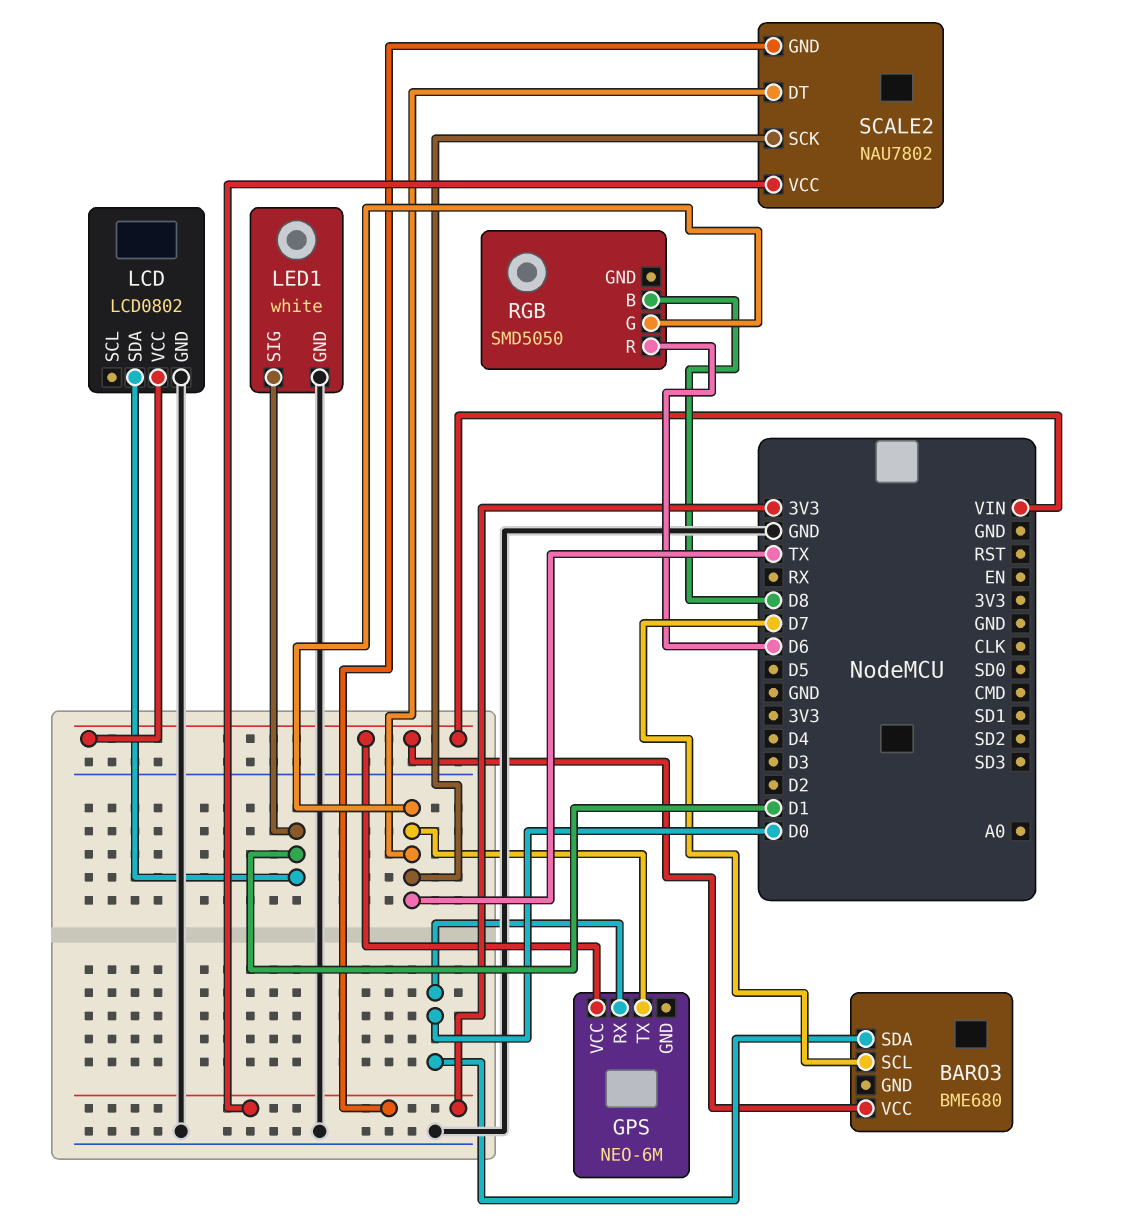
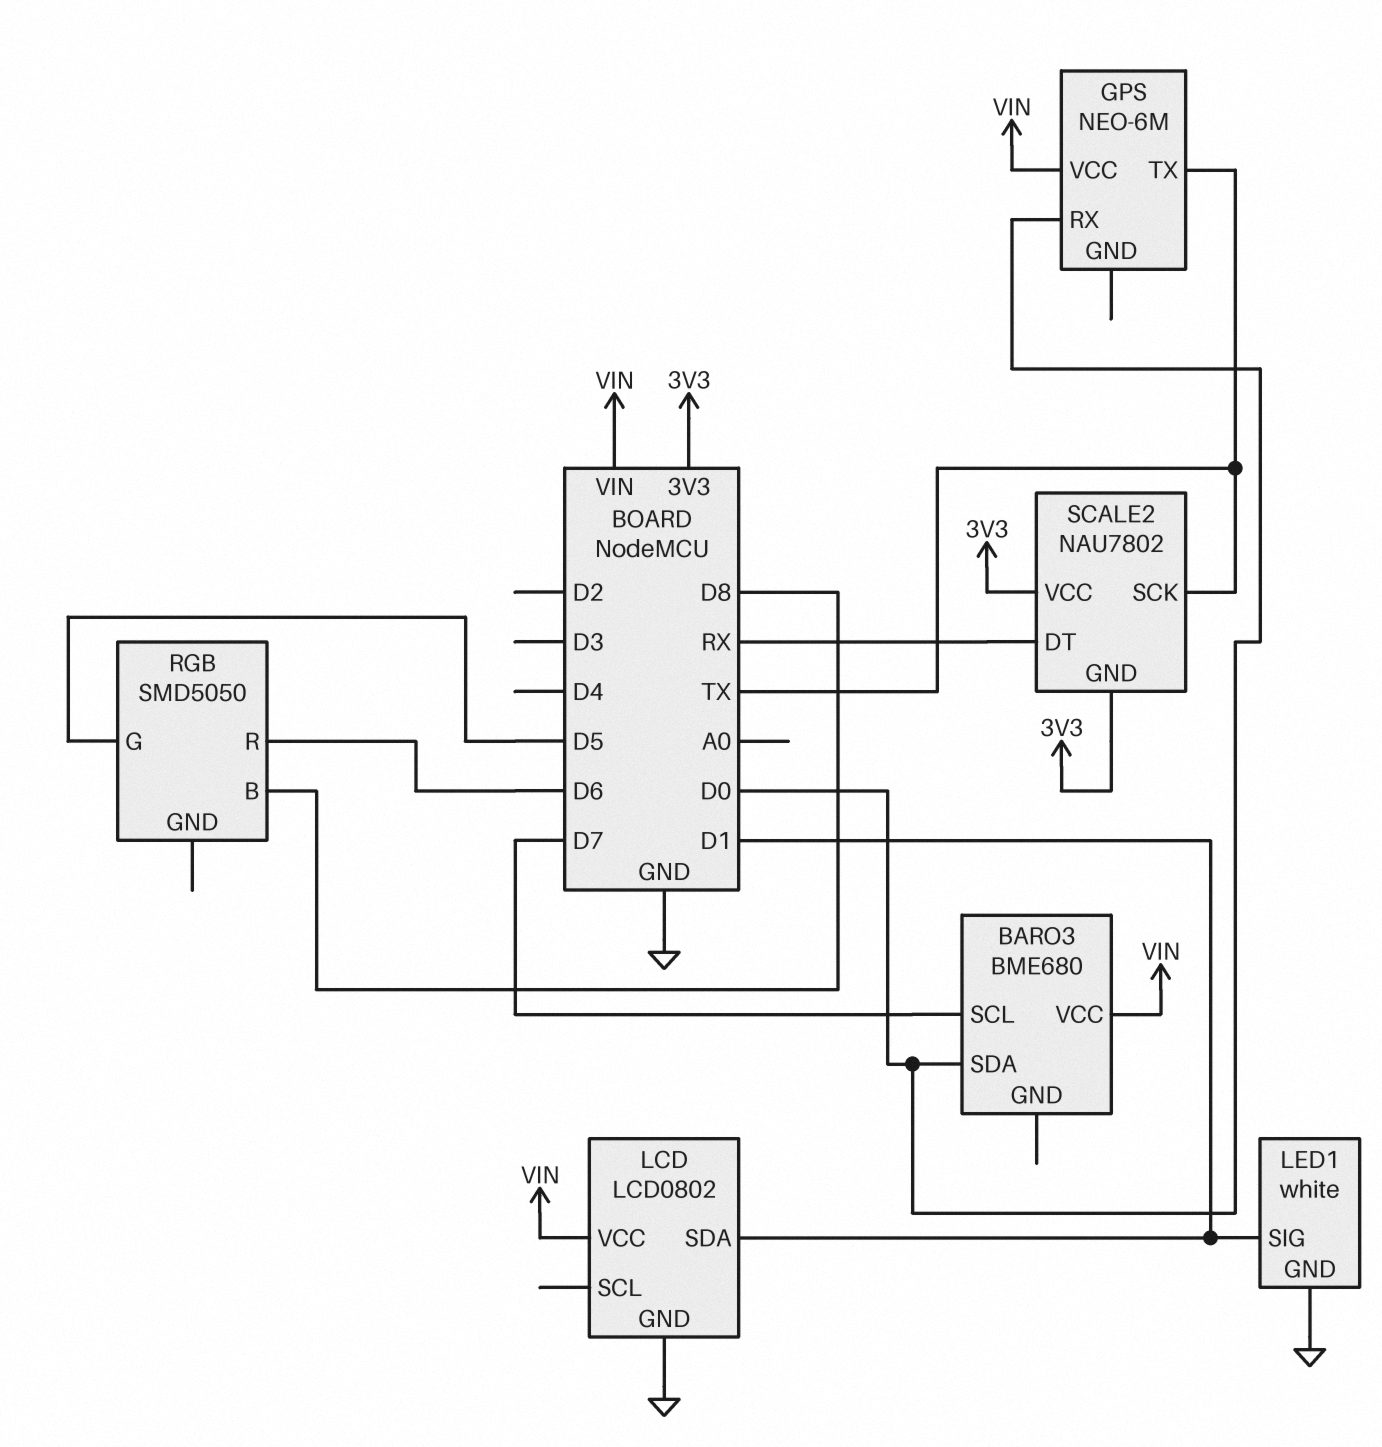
RGB pin G: TX -> D5
SCALE2 pin DT: TX -> RX

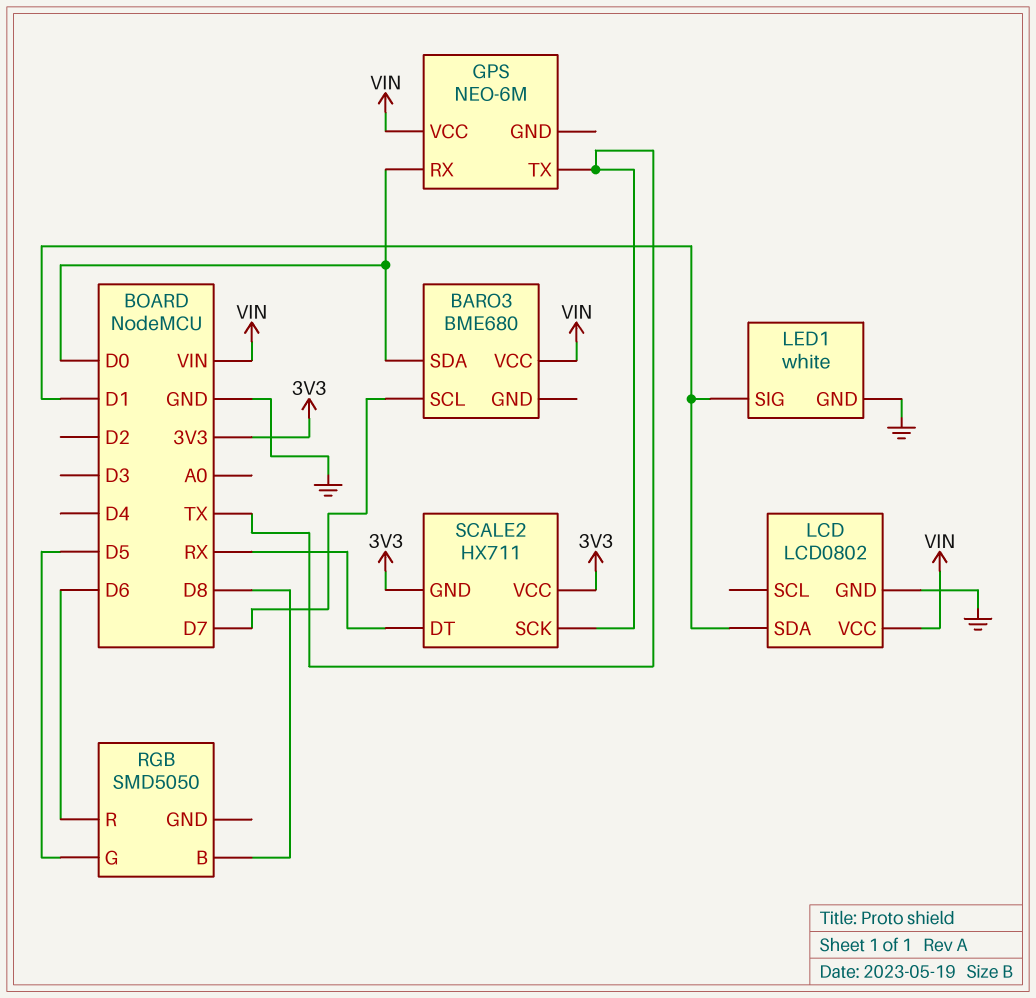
SCALE2: NAU7802 -> HX711

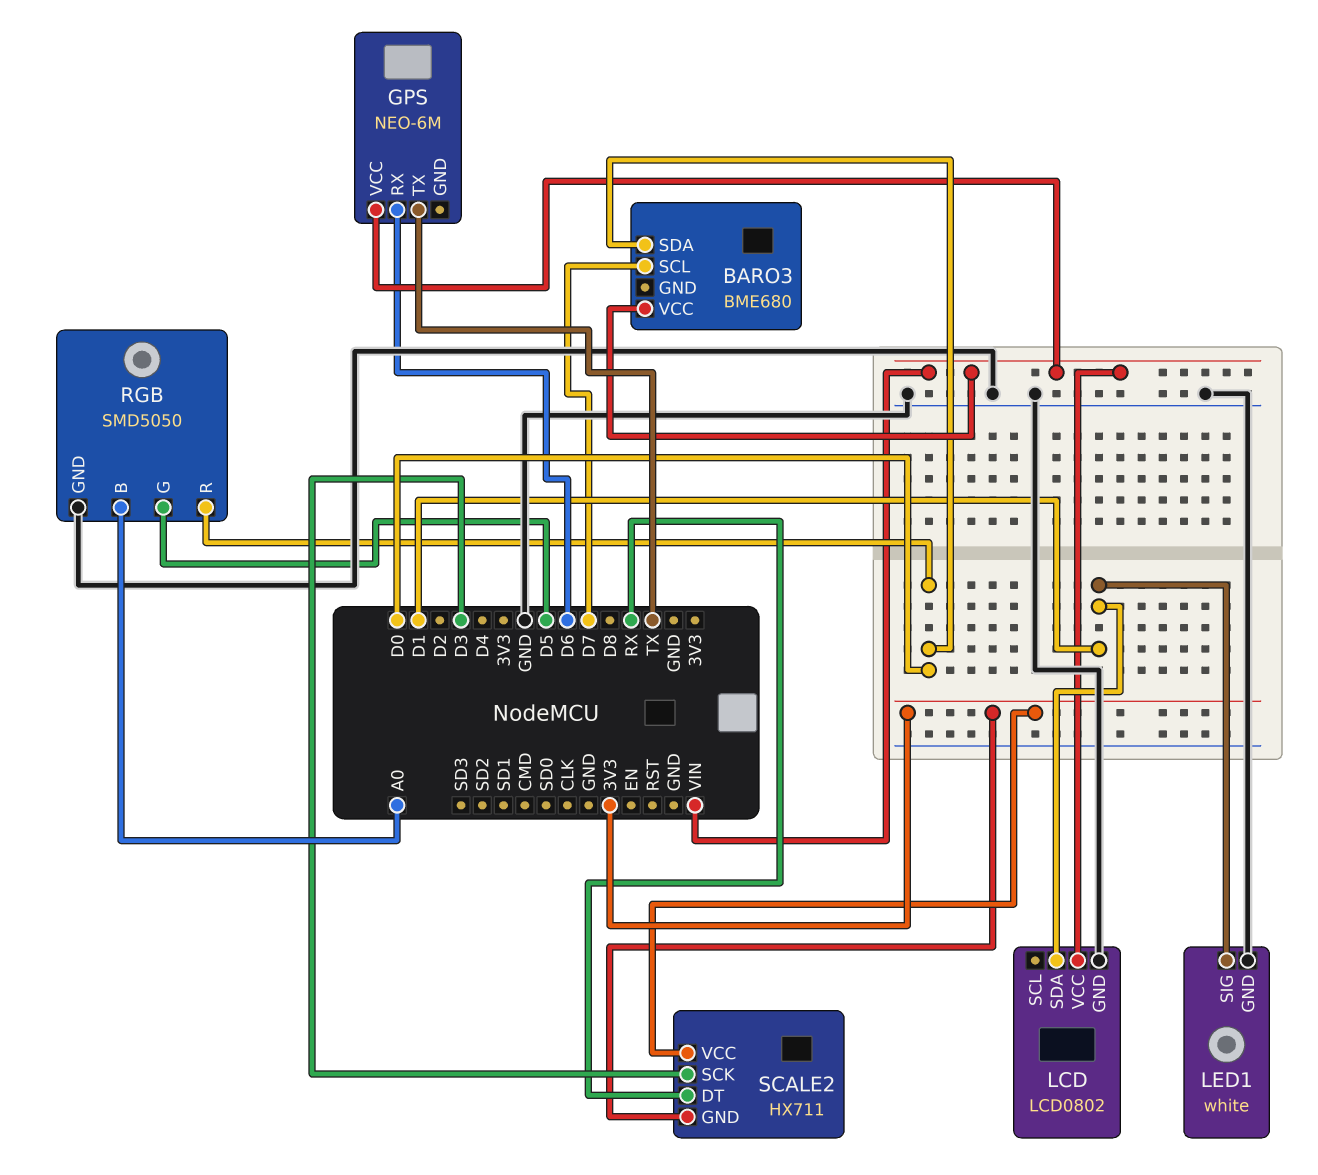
GPS pin RX: D0 -> D6
RGB pin B: D8 -> A0
RGB pin GND: none -> GND
RGB pin R: D6 -> D0
SCALE2 pin SCK: TX -> D3

